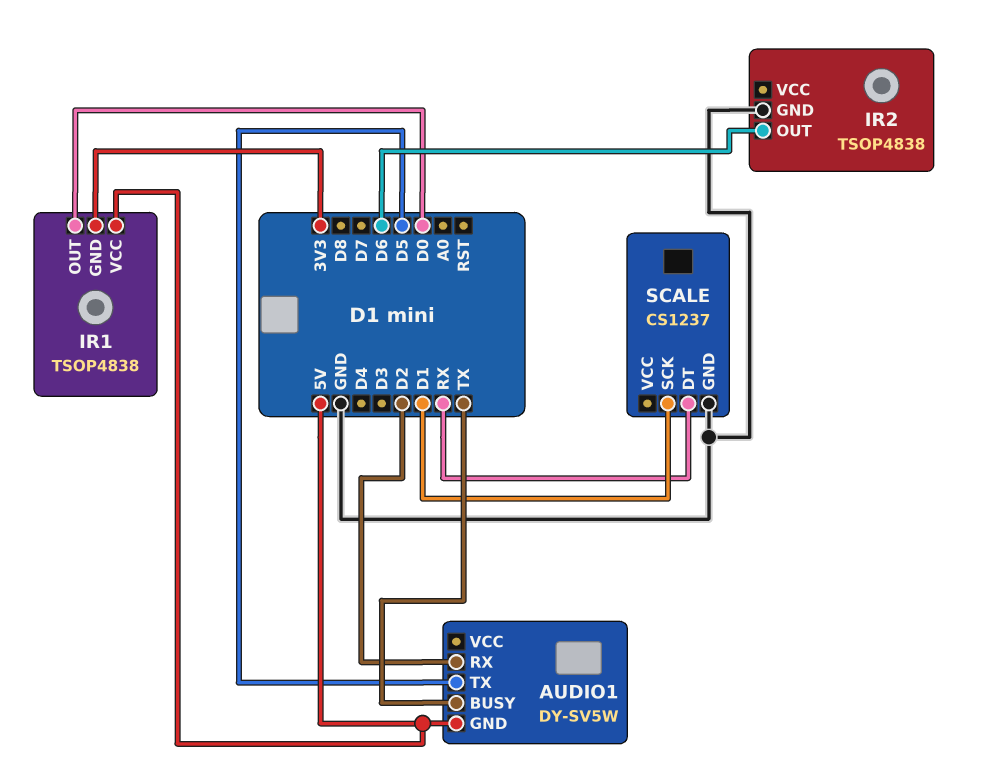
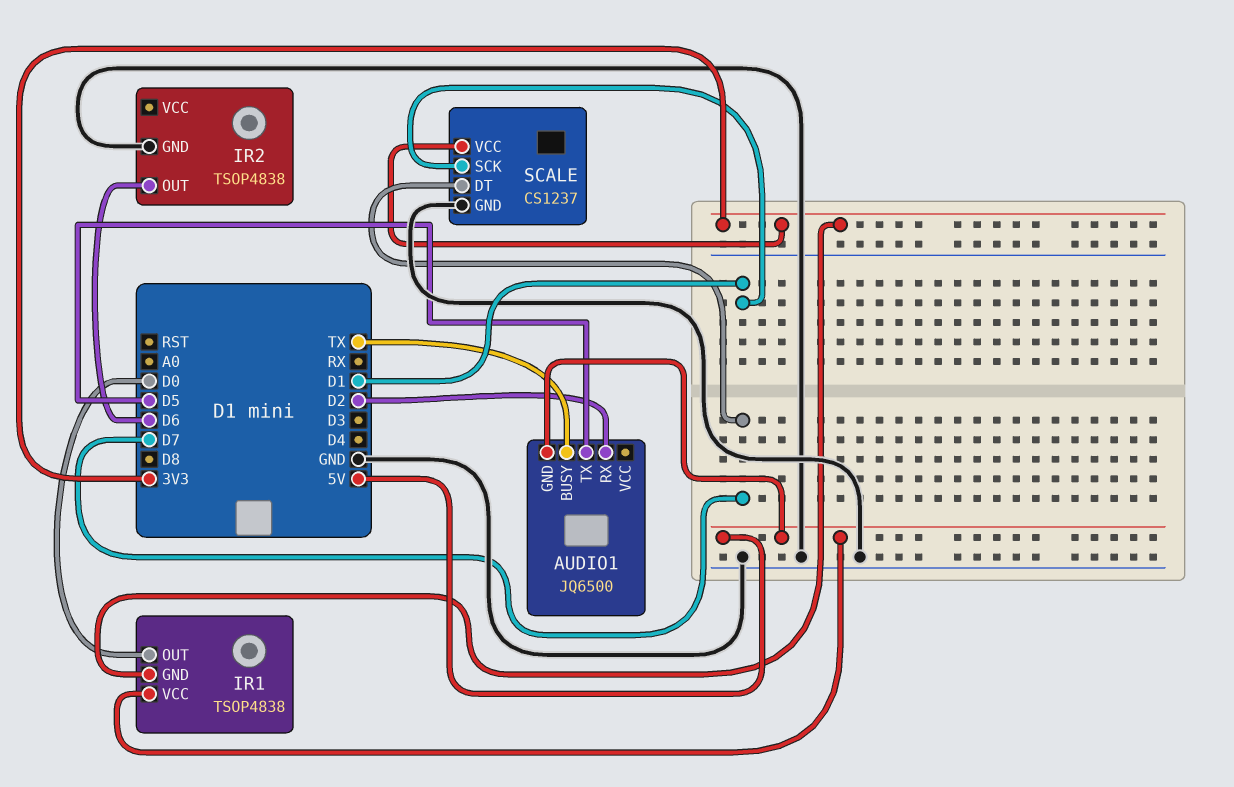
AUDIO1: DY-SV5W -> JQ6500
SCALE pin DT: RX -> D7
SCALE pin VCC: none -> 3V3

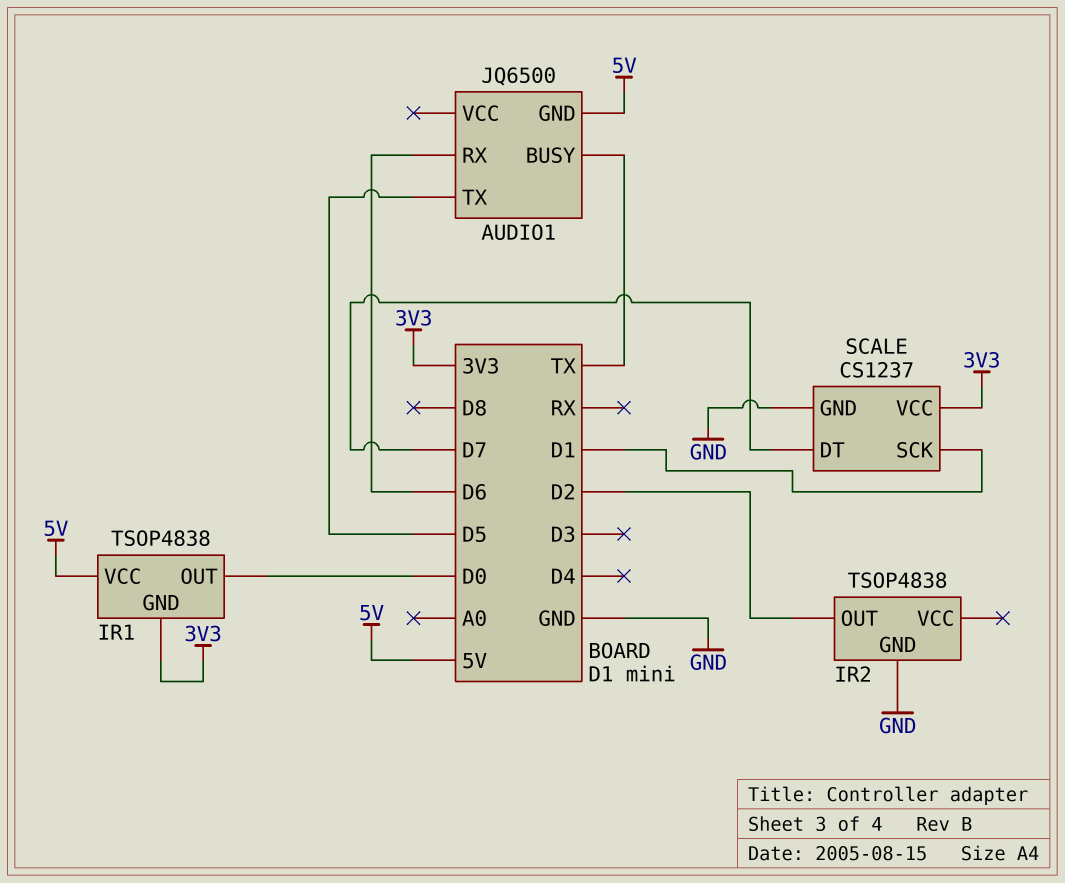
AUDIO1 pin RX: D2 -> D6
IR2 pin OUT: D6 -> D2

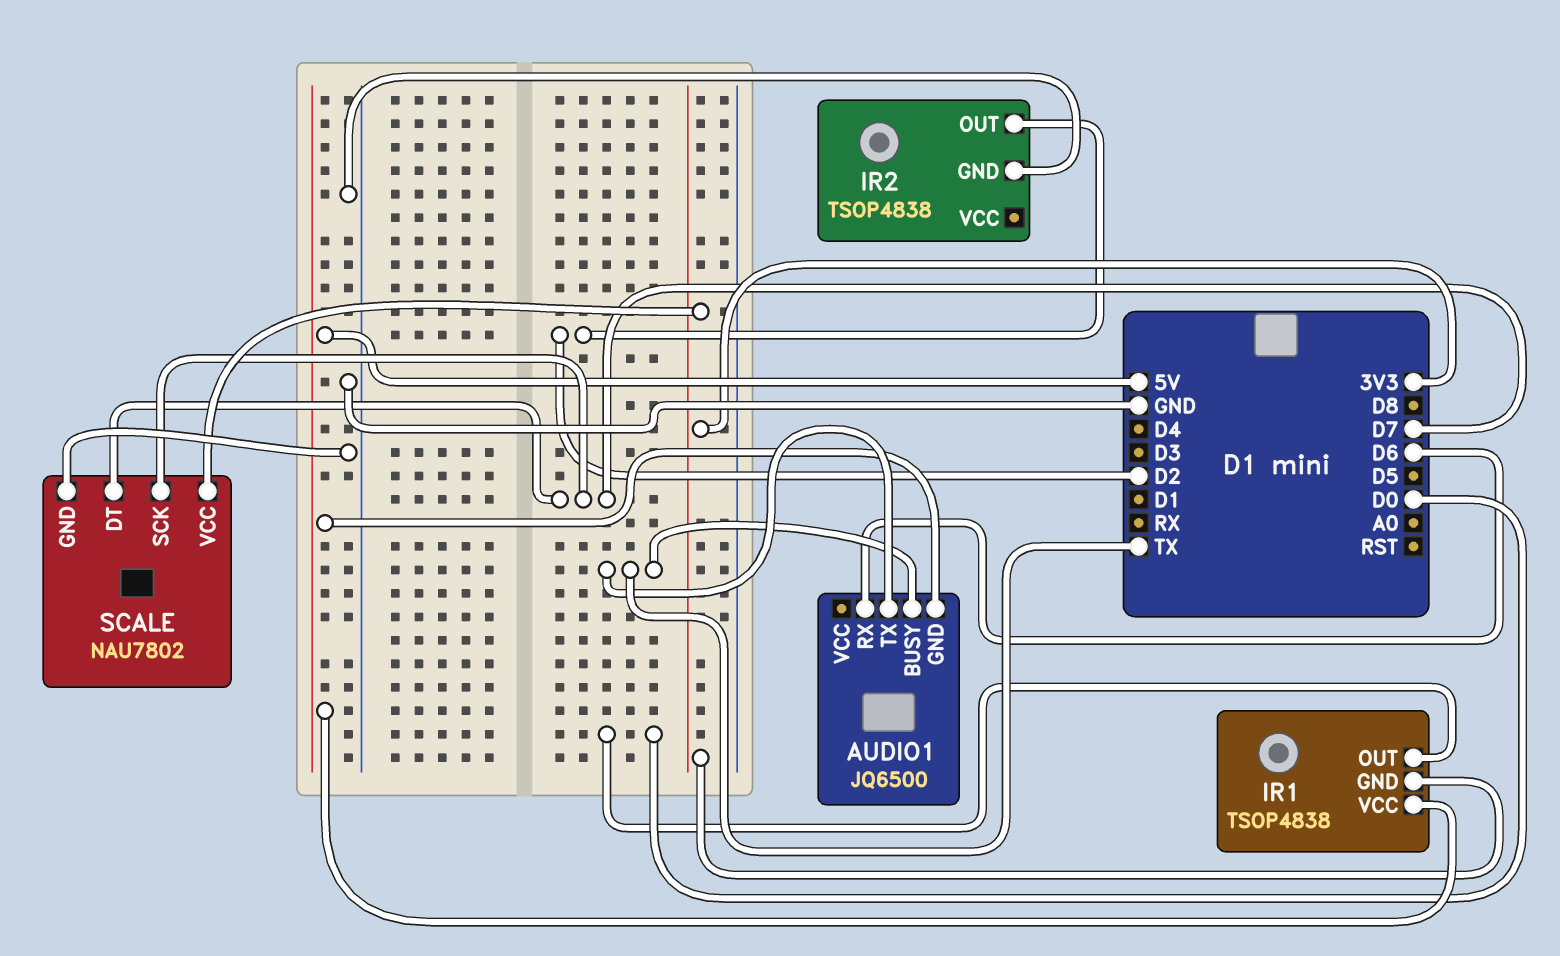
AUDIO1 pin TX: D5 -> TX
SCALE: CS1237 -> NAU7802
SCALE pin SCK: D1 -> D7

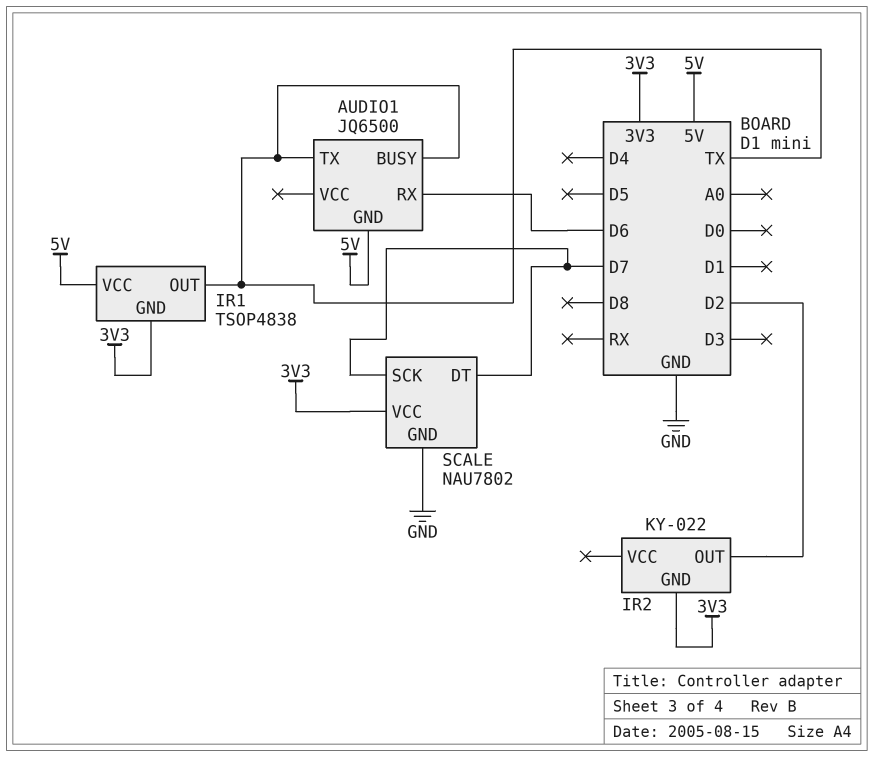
IR1 pin OUT: D0 -> TX
IR2: TSOP4838 -> KY-022
IR2 pin GND: GND -> 3V3

